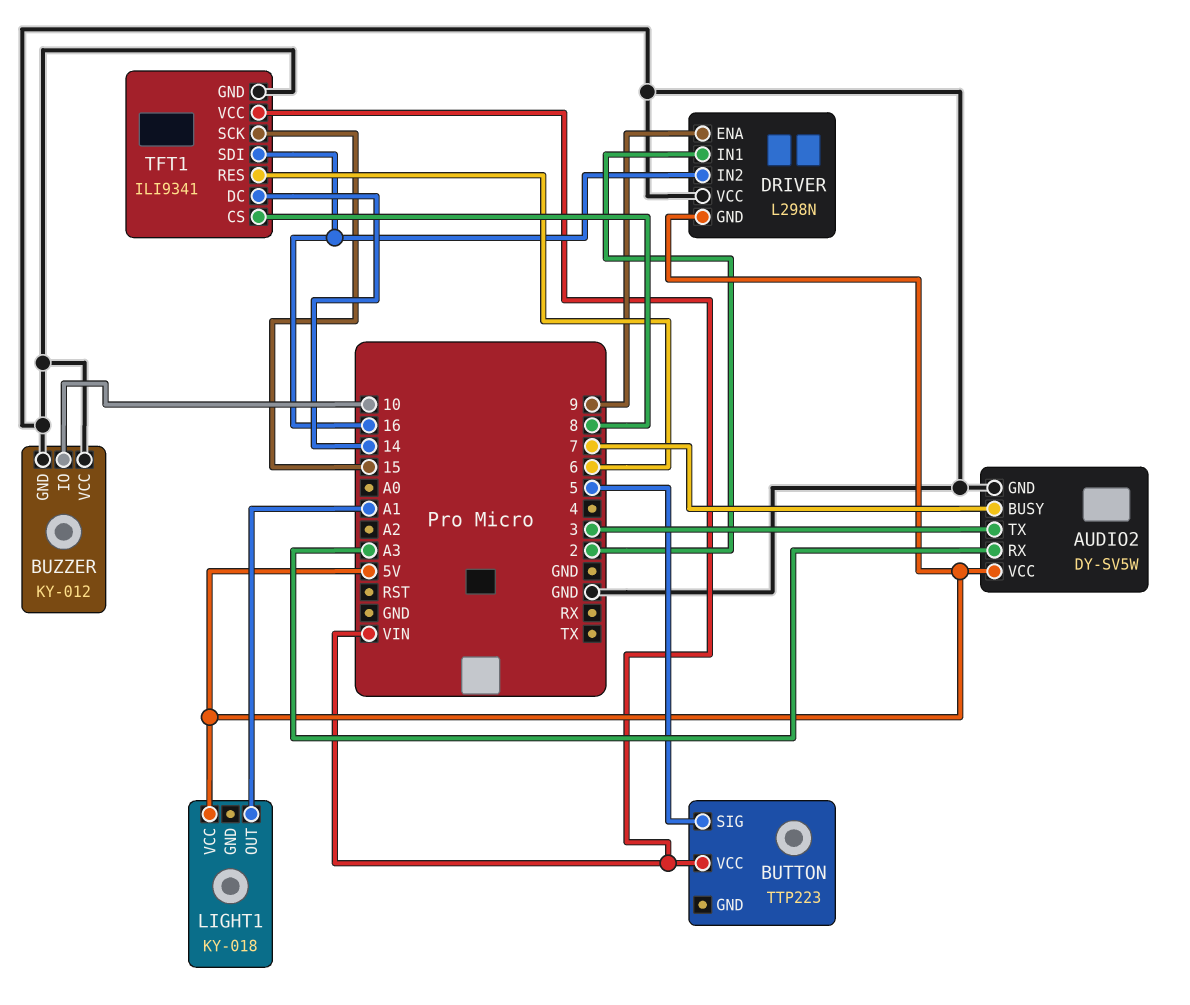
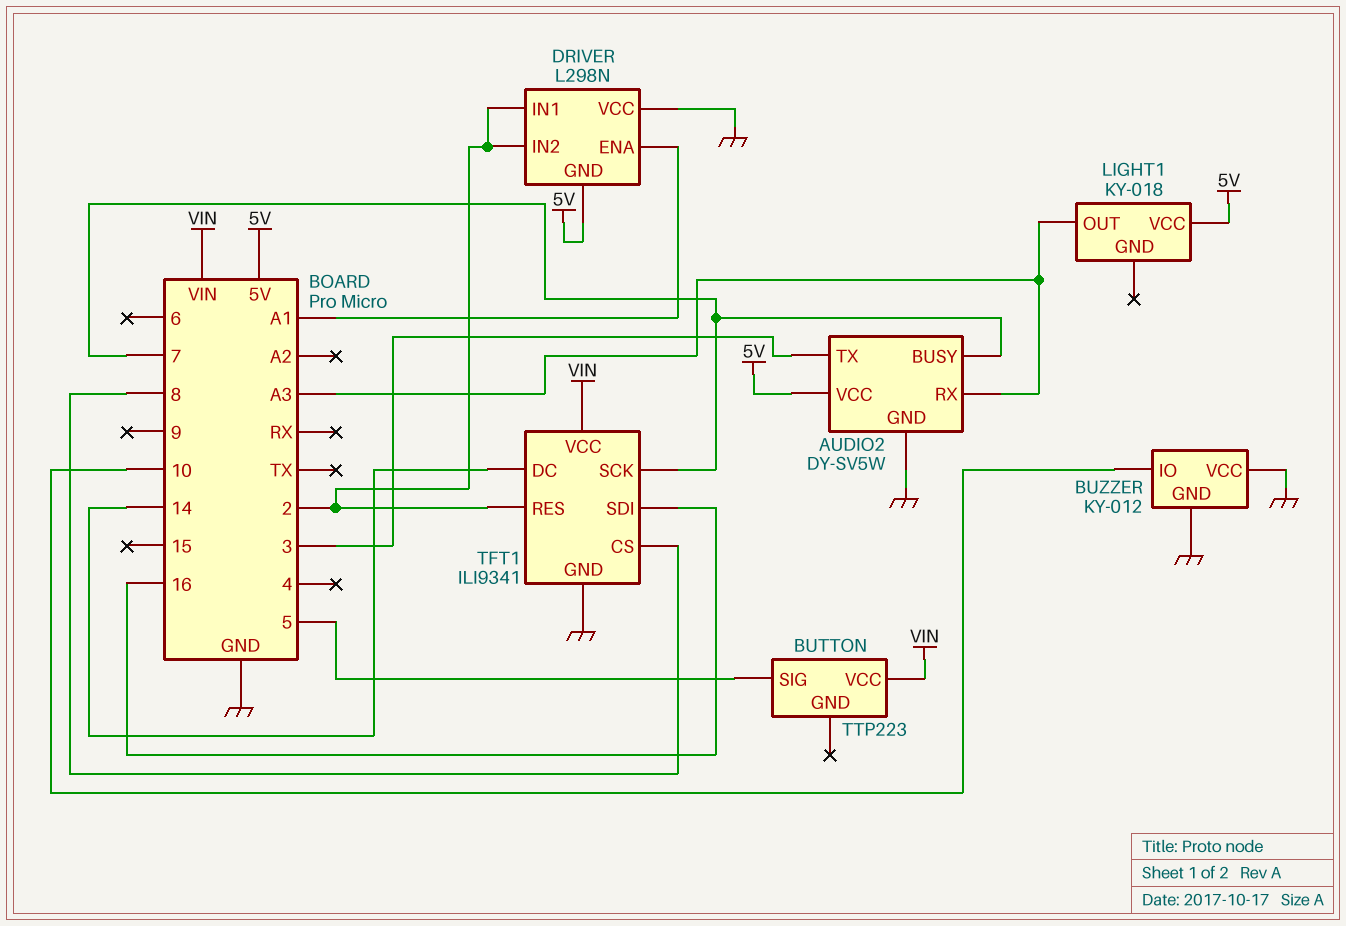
DRIVER pin ENA: 9 -> A1
DRIVER pin IN2: 16 -> 2
LIGHT1 pin OUT: A1 -> A3
TFT1 pin RES: 6 -> 2
TFT1 pin SCK: 15 -> 7

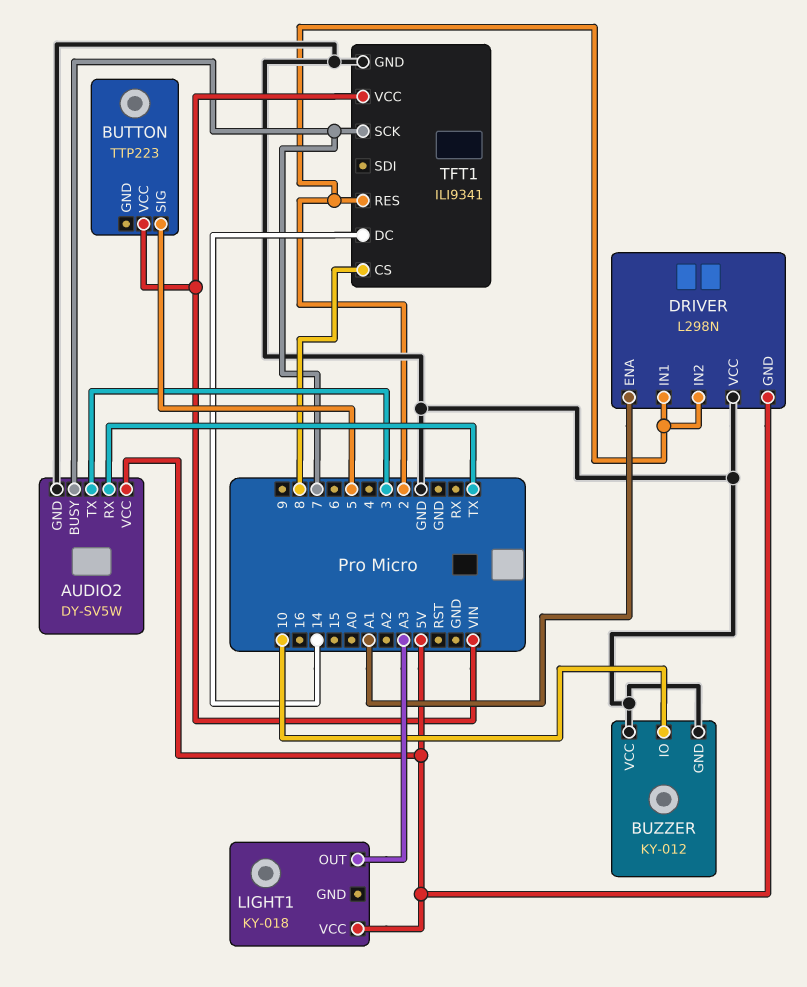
AUDIO2 pin RX: A3 -> TX
TFT1 pin SDI: 16 -> none

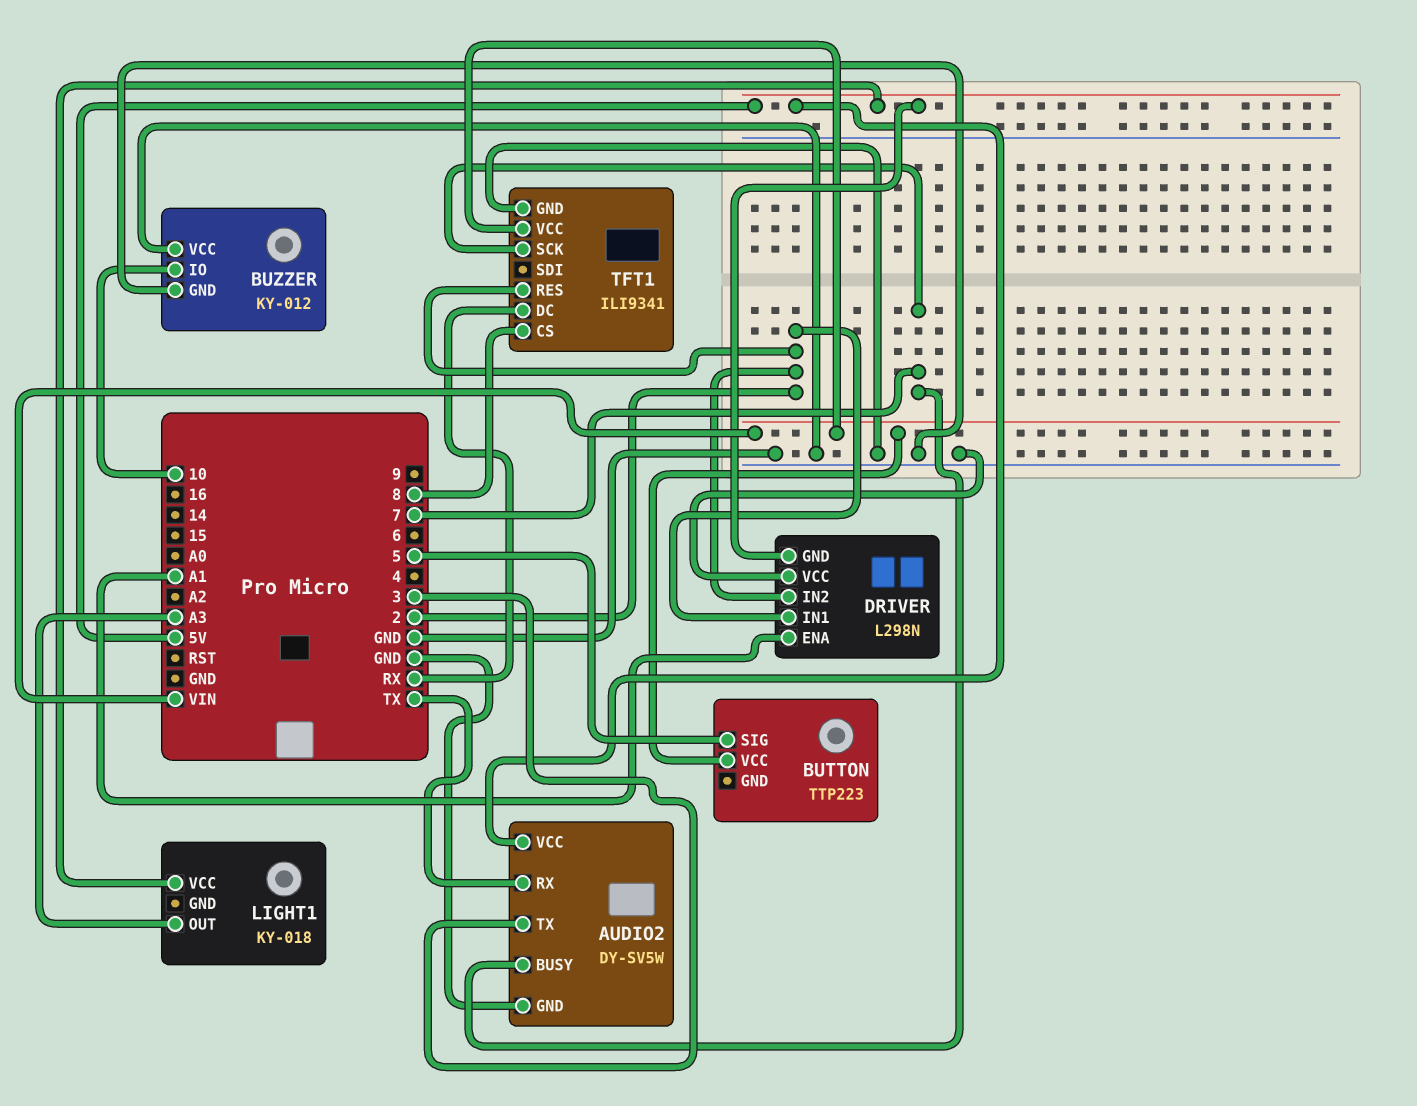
TFT1 pin DC: 14 -> RX

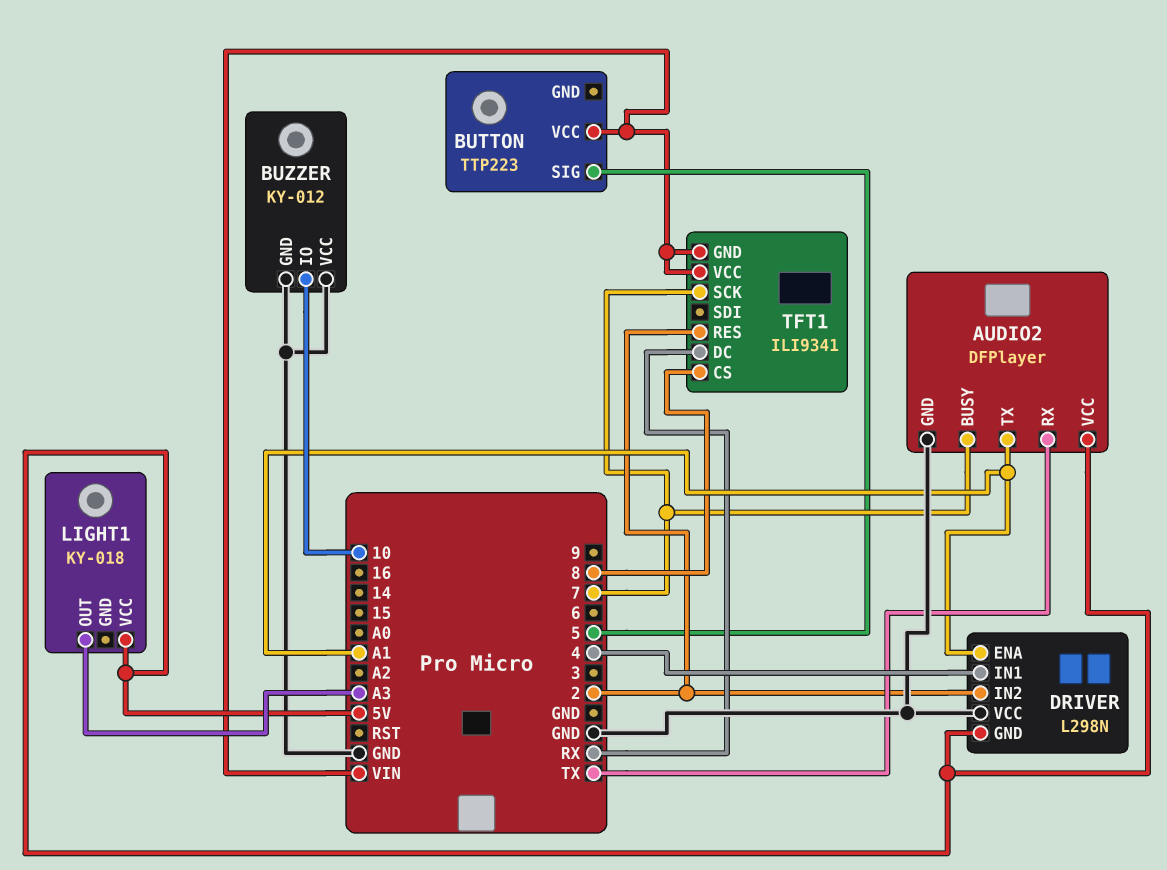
AUDIO2: DY-SV5W -> DFPlayer
AUDIO2 pin TX: 3 -> A1
DRIVER pin IN1: 2 -> 4
TFT1 pin GND: GND -> VIN

